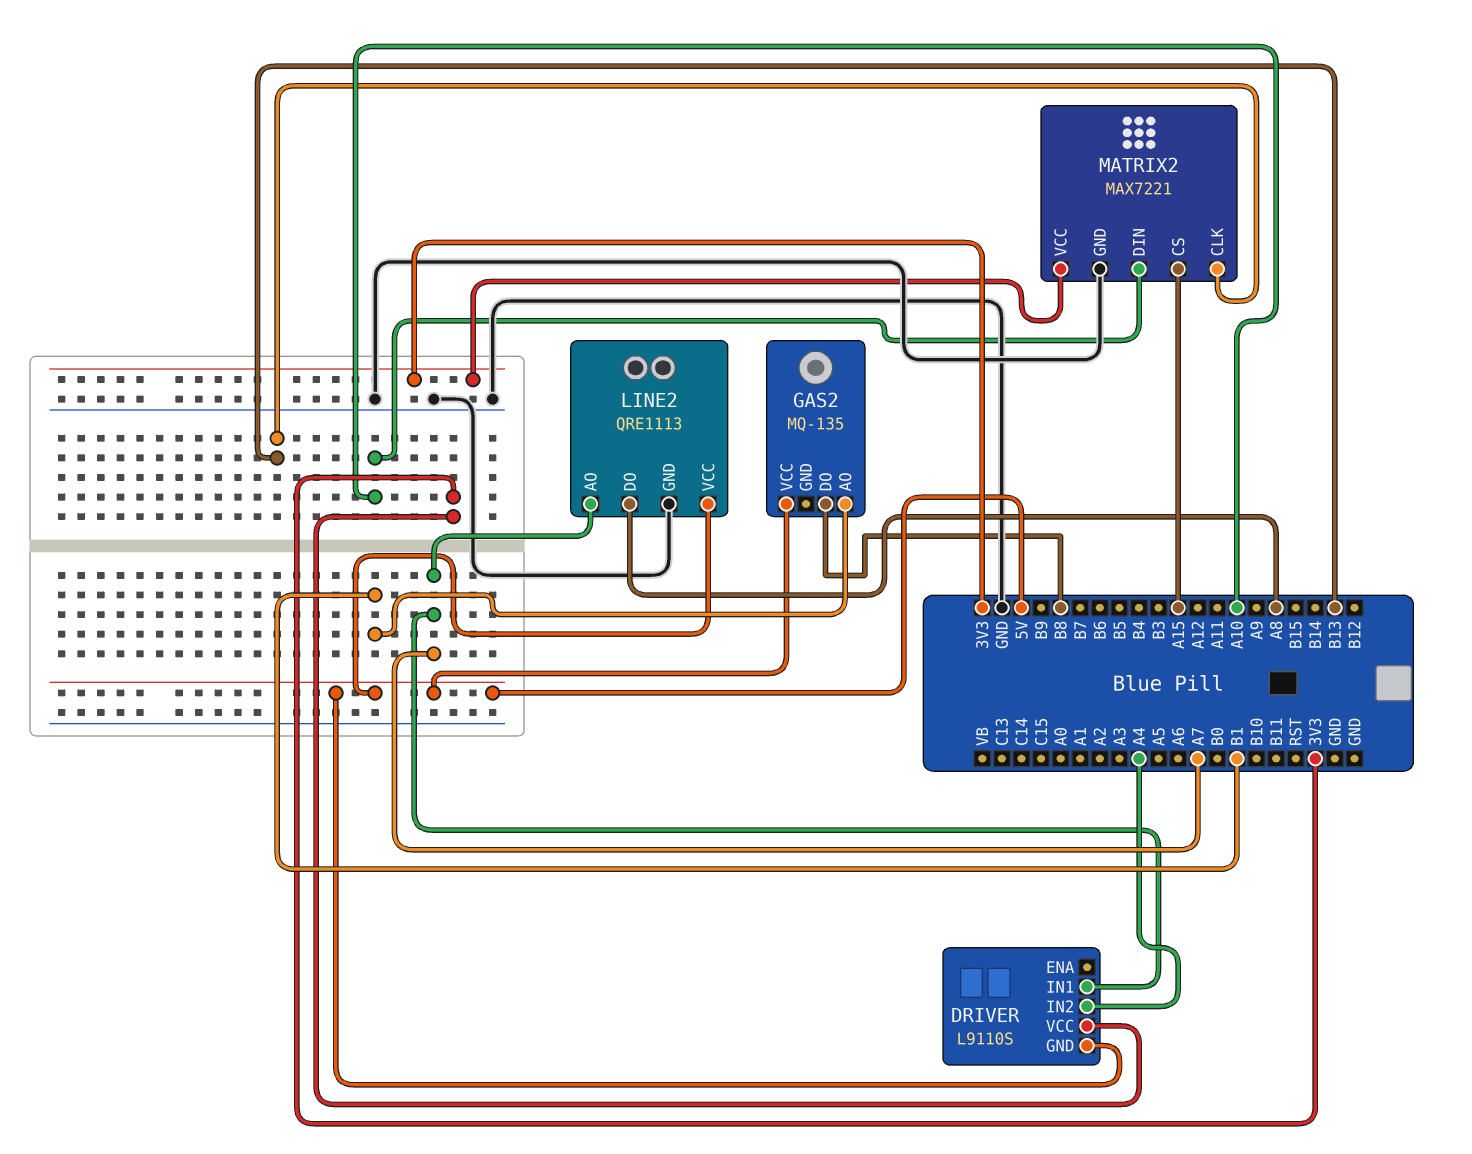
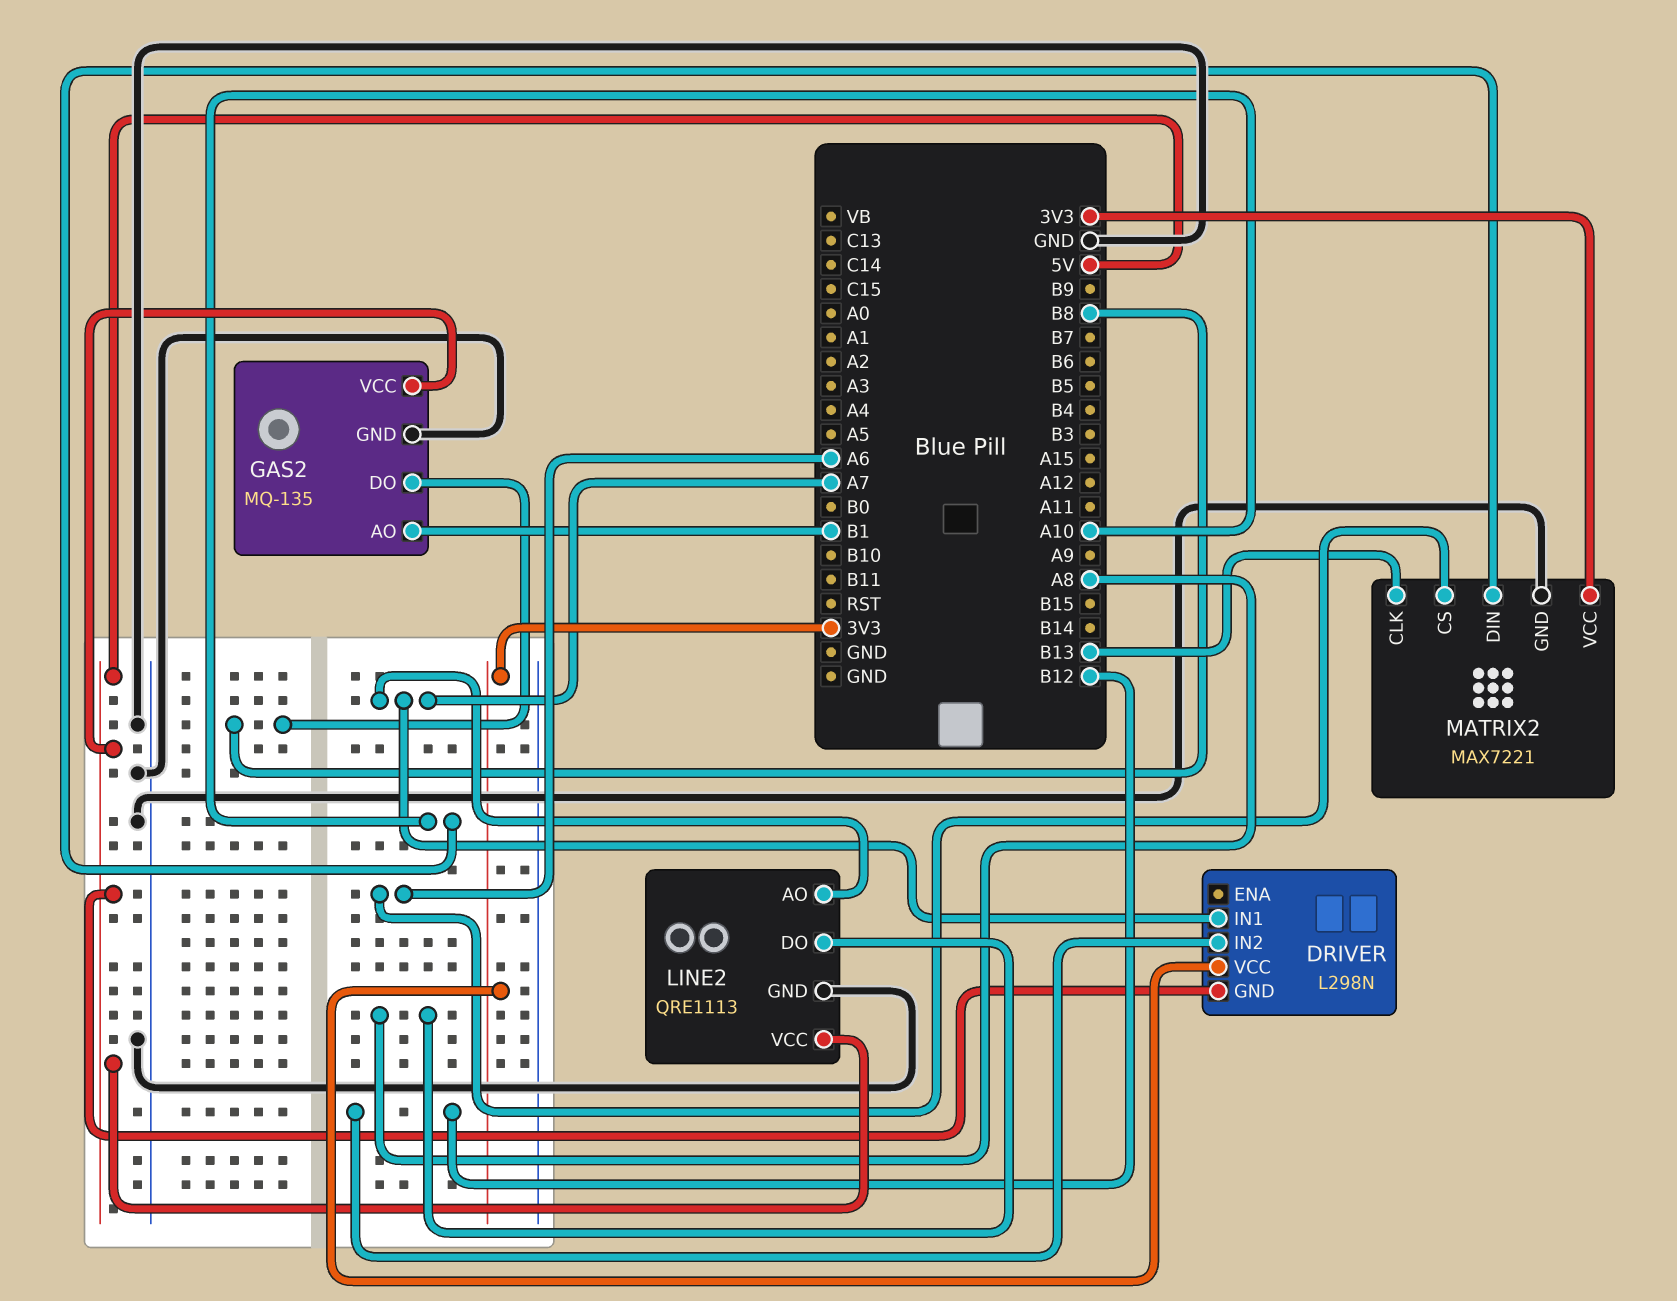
DRIVER: L9110S -> L298N
DRIVER pin IN2: A4 -> B12
GAS2 pin GND: none -> GND
MATRIX2 pin CS: A15 -> A6

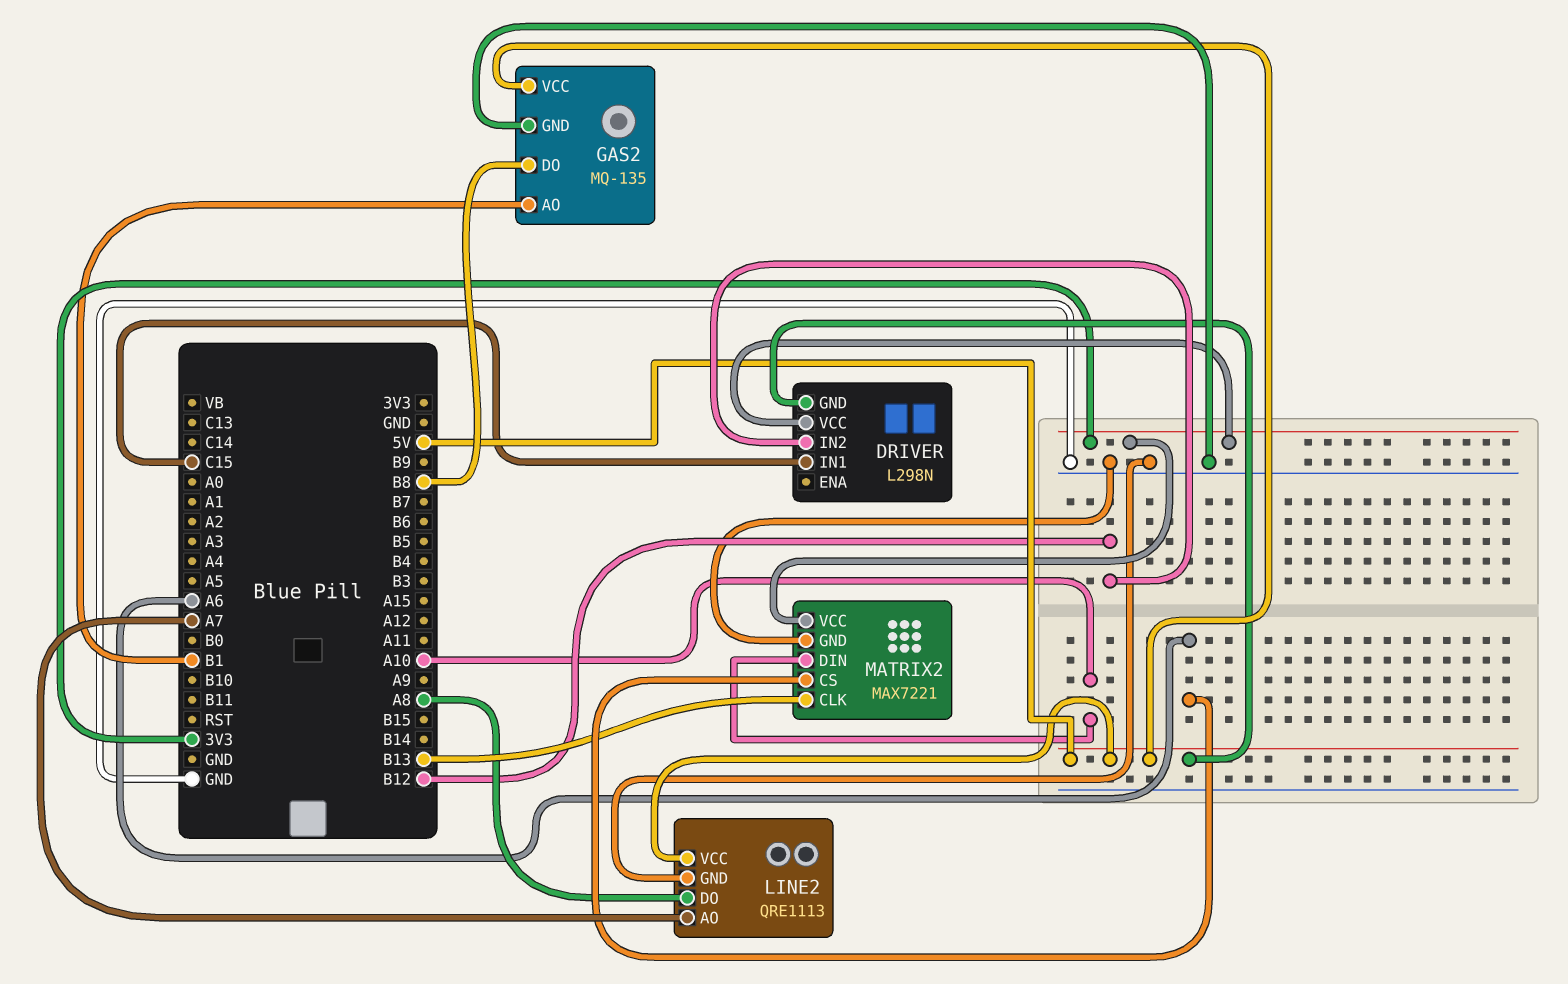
DRIVER pin IN1: A7 -> C15

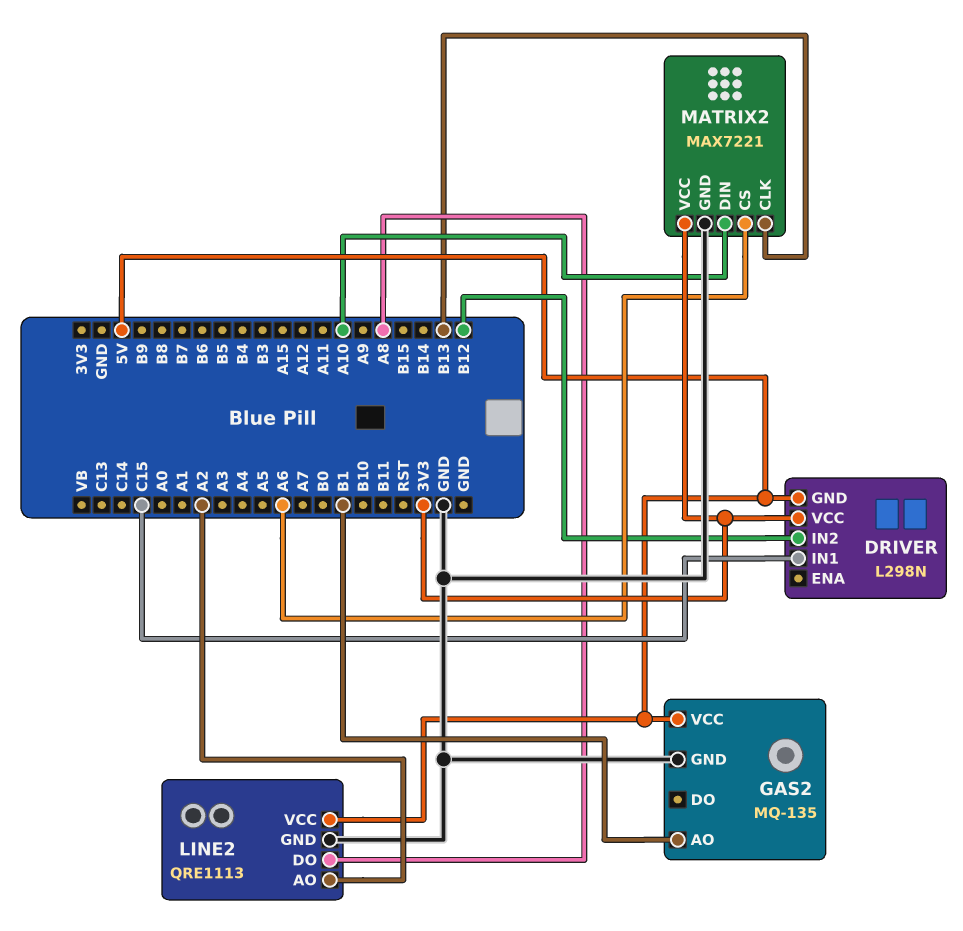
GAS2 pin DO: B8 -> none
LINE2 pin AO: A7 -> A2

